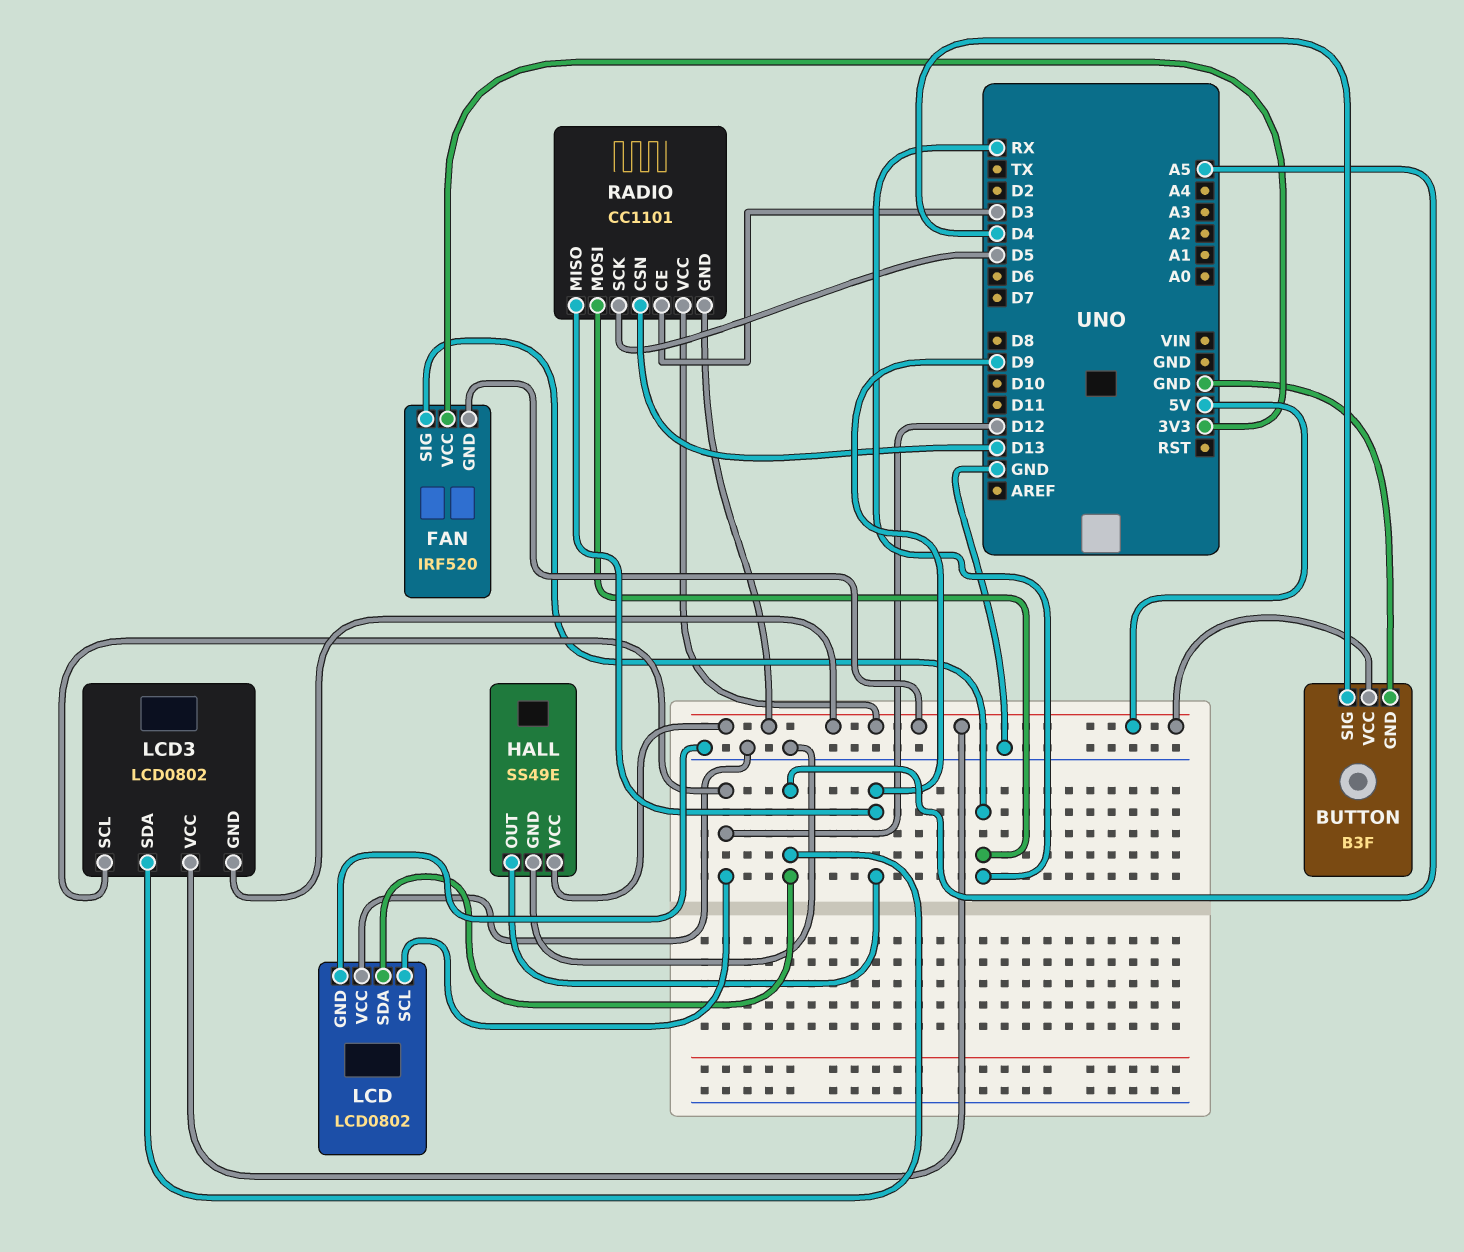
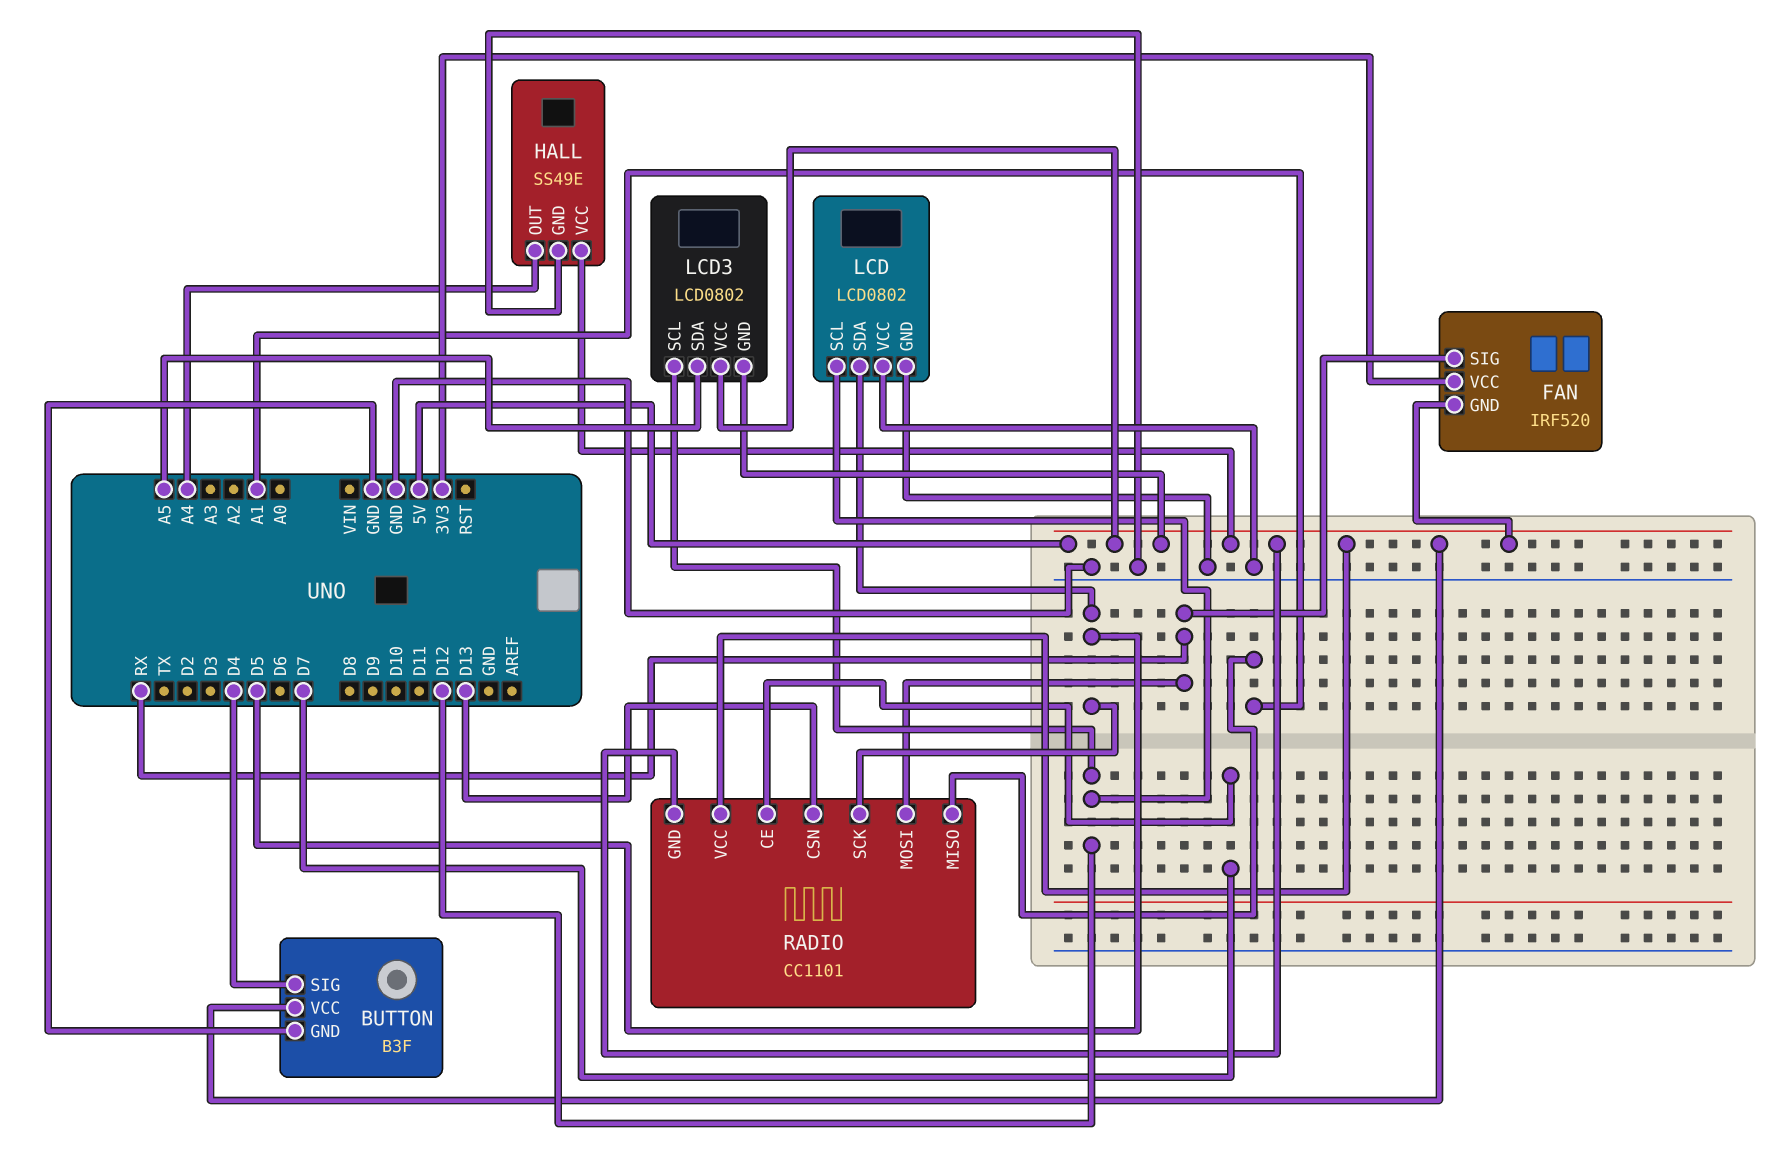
HALL pin OUT: D9 -> A4
LCD pin SDA: A5 -> D5
RADIO pin CE: D3 -> D7
RADIO pin MISO: D9 -> A1

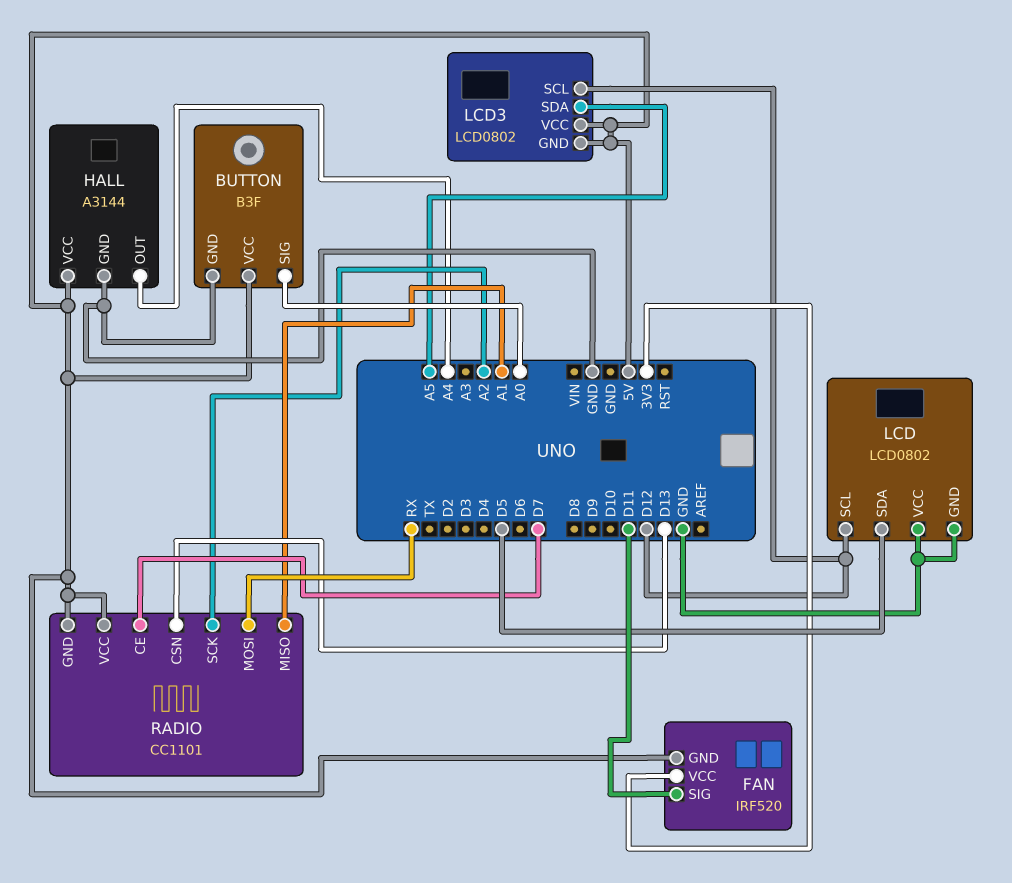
BUTTON pin SIG: D4 -> A0
FAN pin SIG: RX -> D11
HALL: SS49E -> A3144
RADIO pin SCK: D5 -> A2

